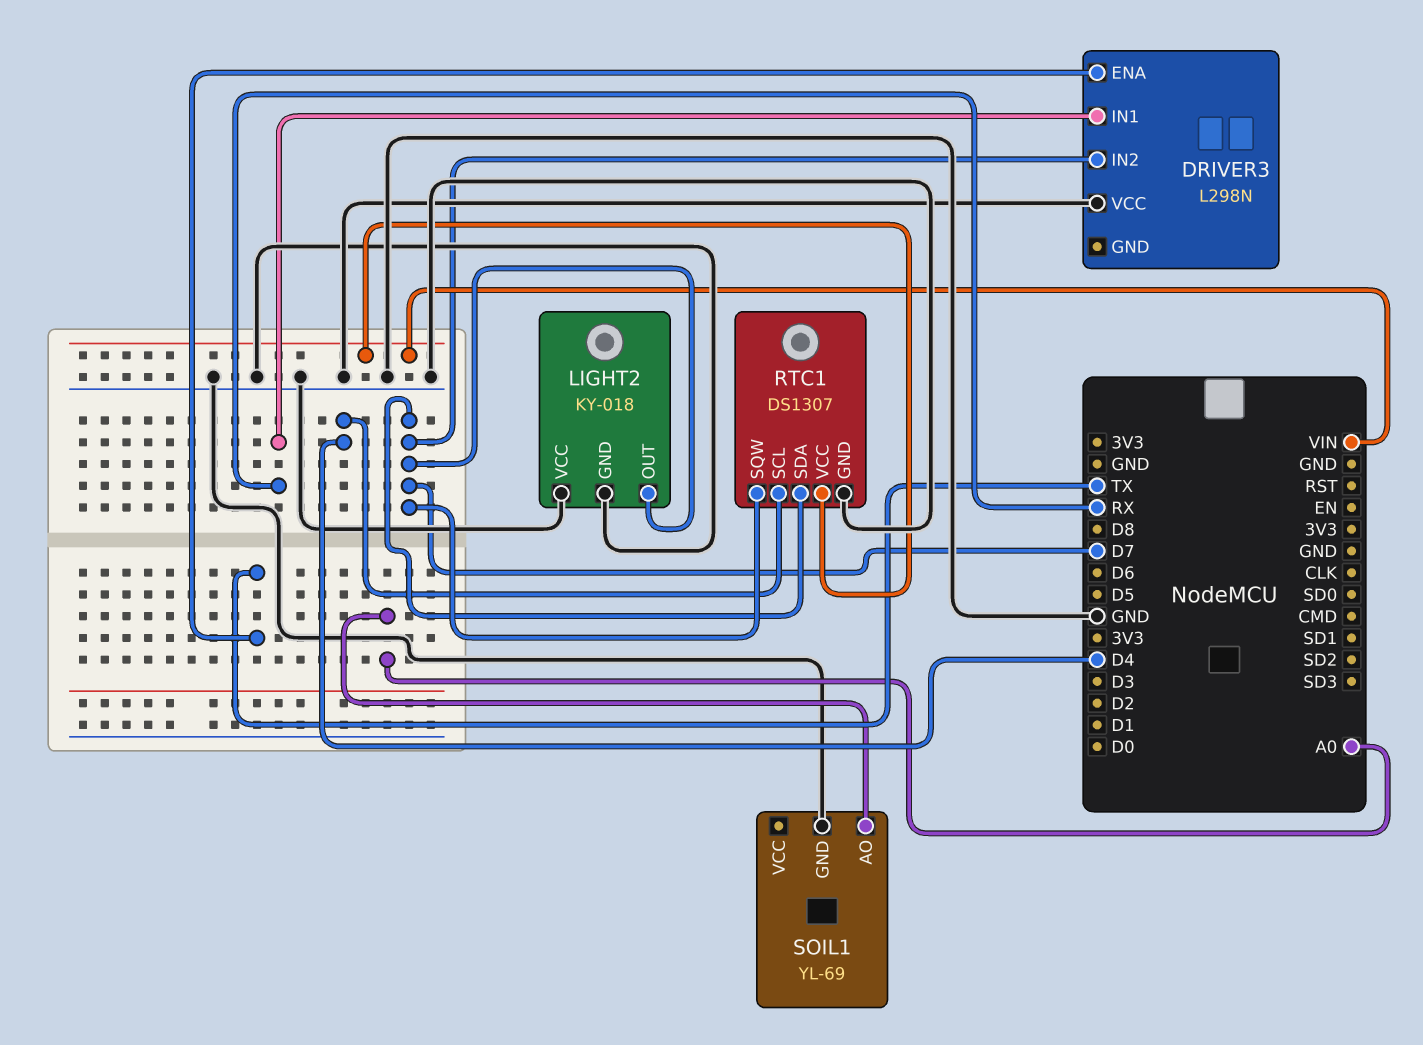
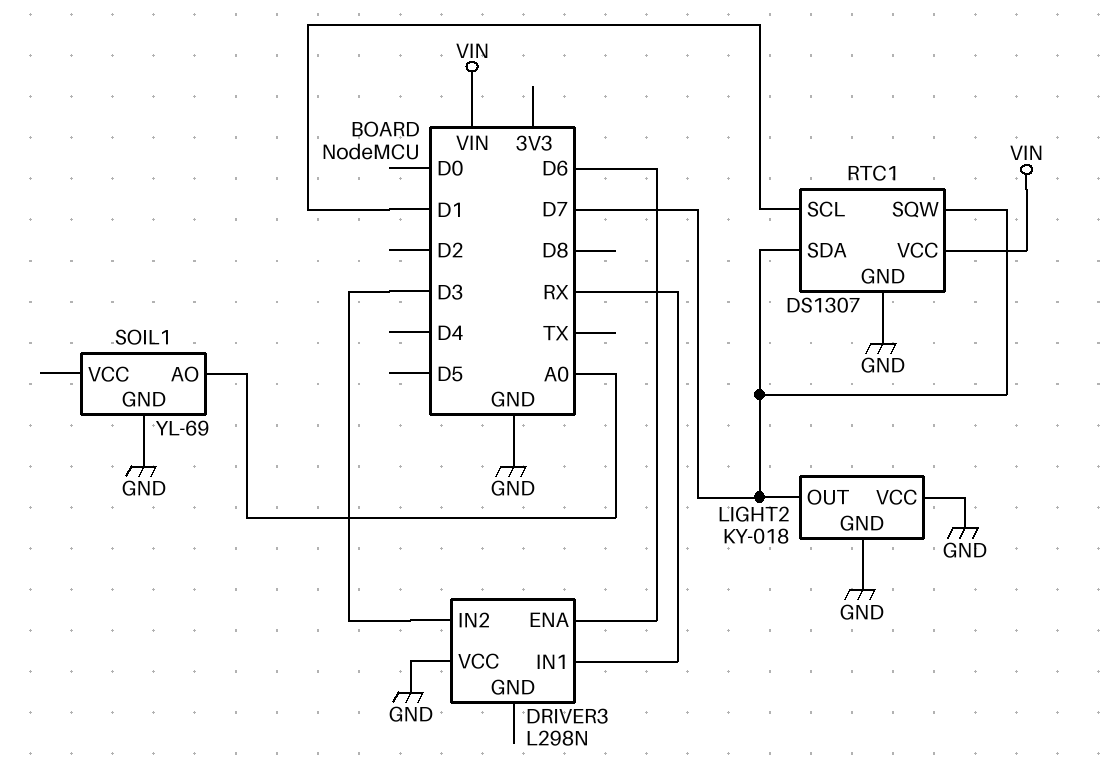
DRIVER3 pin ENA: TX -> D6
DRIVER3 pin IN2: D7 -> D3
RTC1 pin SCL: D4 -> D1

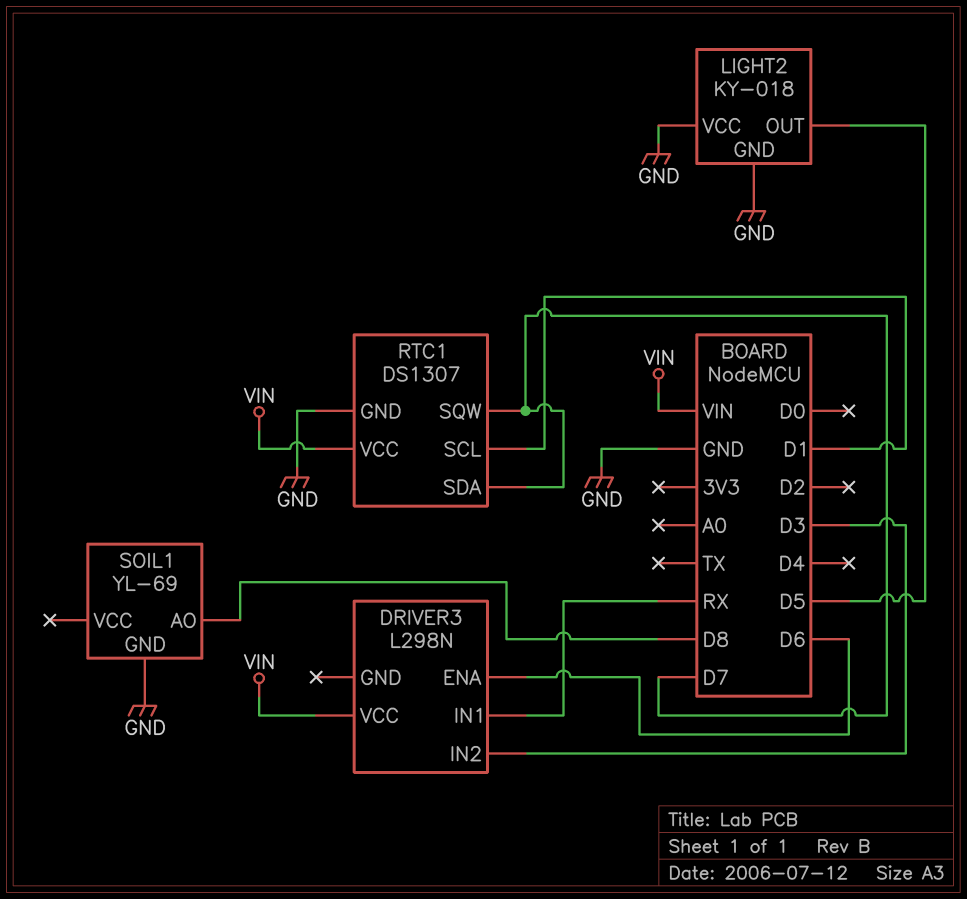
DRIVER3 pin VCC: GND -> VIN
LIGHT2 pin OUT: D7 -> D5
SOIL1 pin AO: A0 -> D8

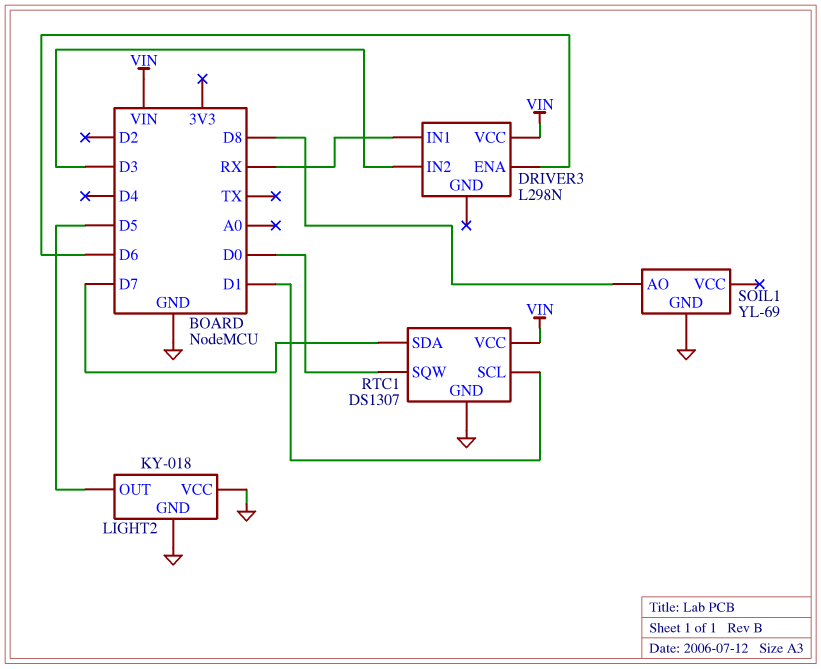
RTC1 pin SQW: D7 -> D0

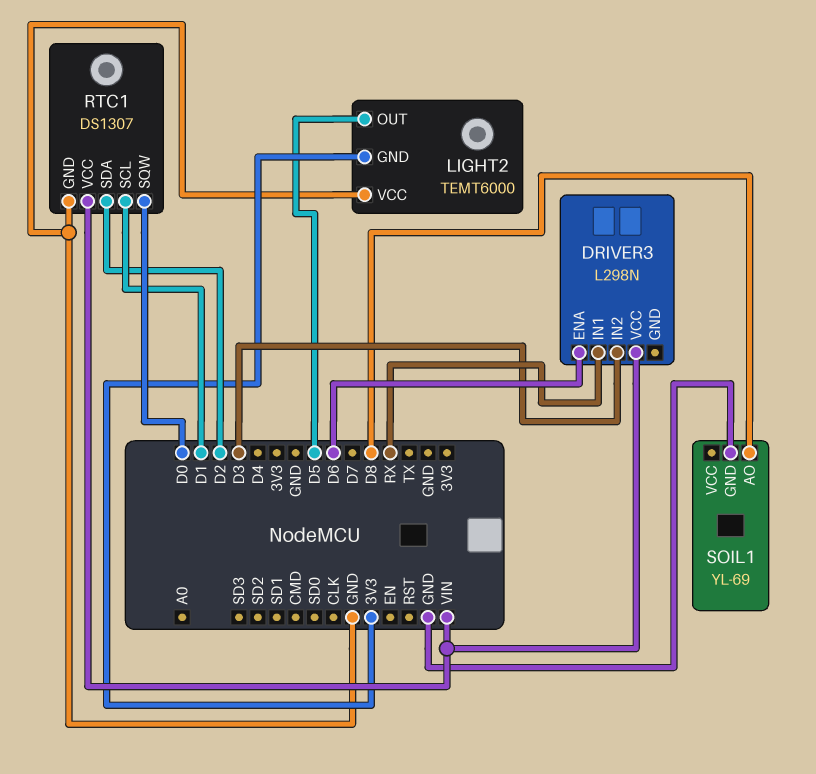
LIGHT2: KY-018 -> TEMT6000
LIGHT2 pin GND: GND -> 3V3
RTC1 pin SDA: D7 -> D2

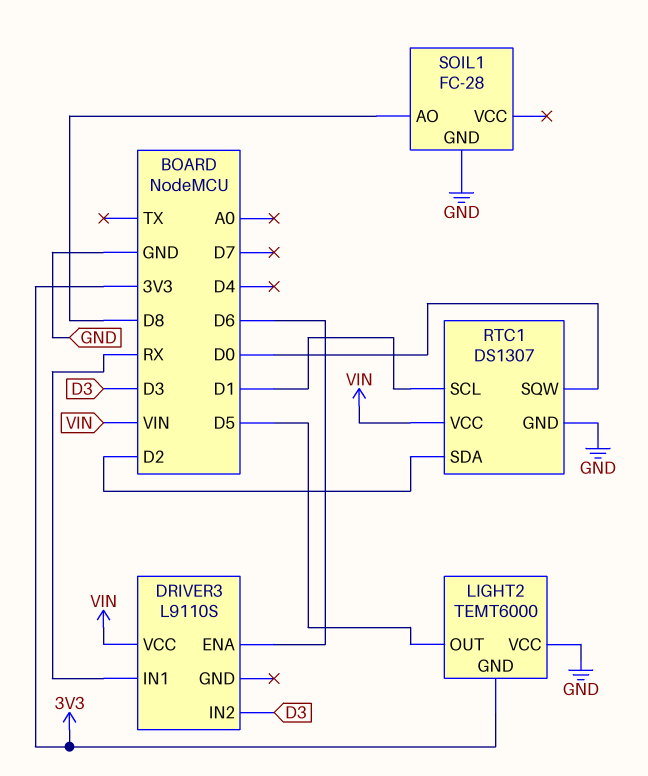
DRIVER3: L298N -> L9110S
SOIL1: YL-69 -> FC-28

